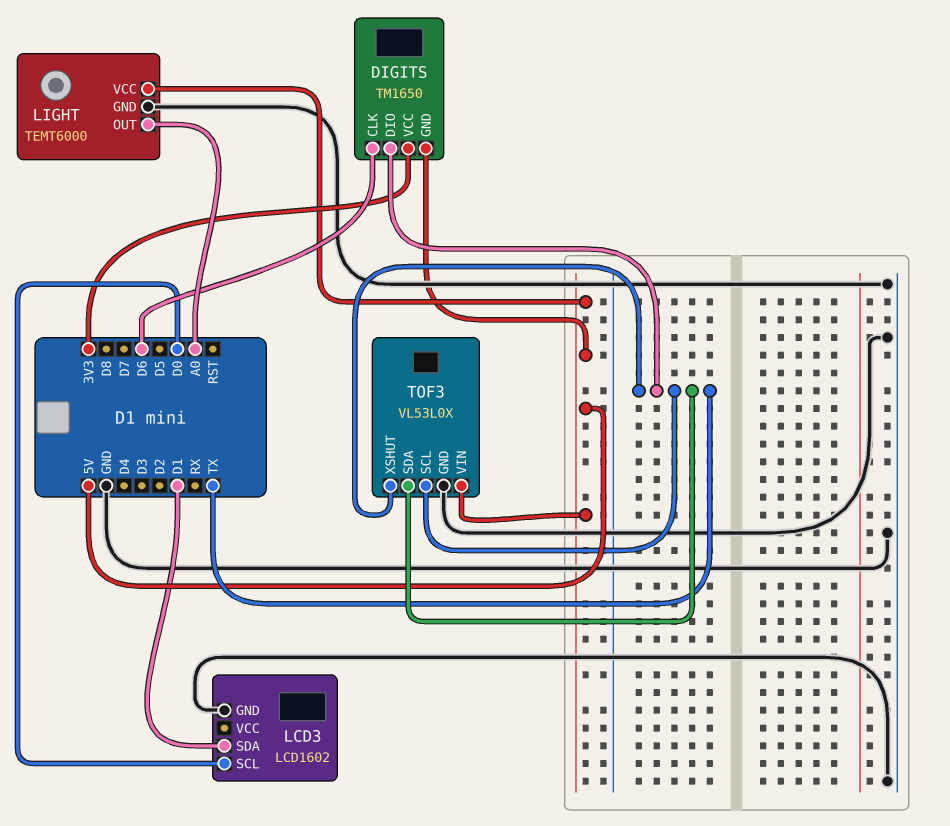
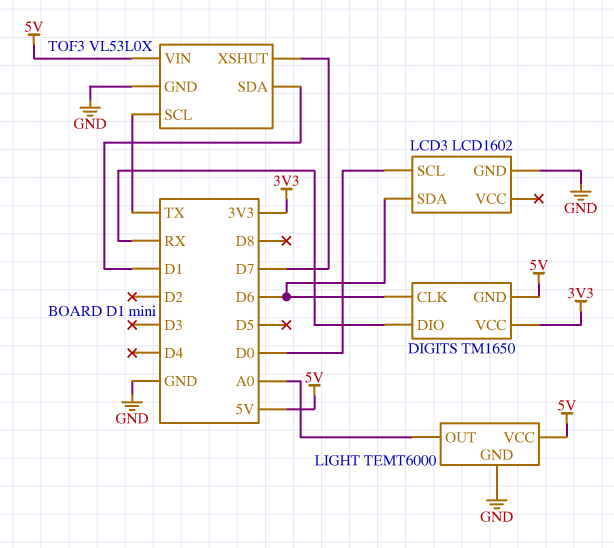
DIGITS pin DIO: TX -> RX
LCD3 pin SDA: D1 -> D6
TOF3 pin SDA: TX -> D1
TOF3 pin XSHUT: TX -> D7

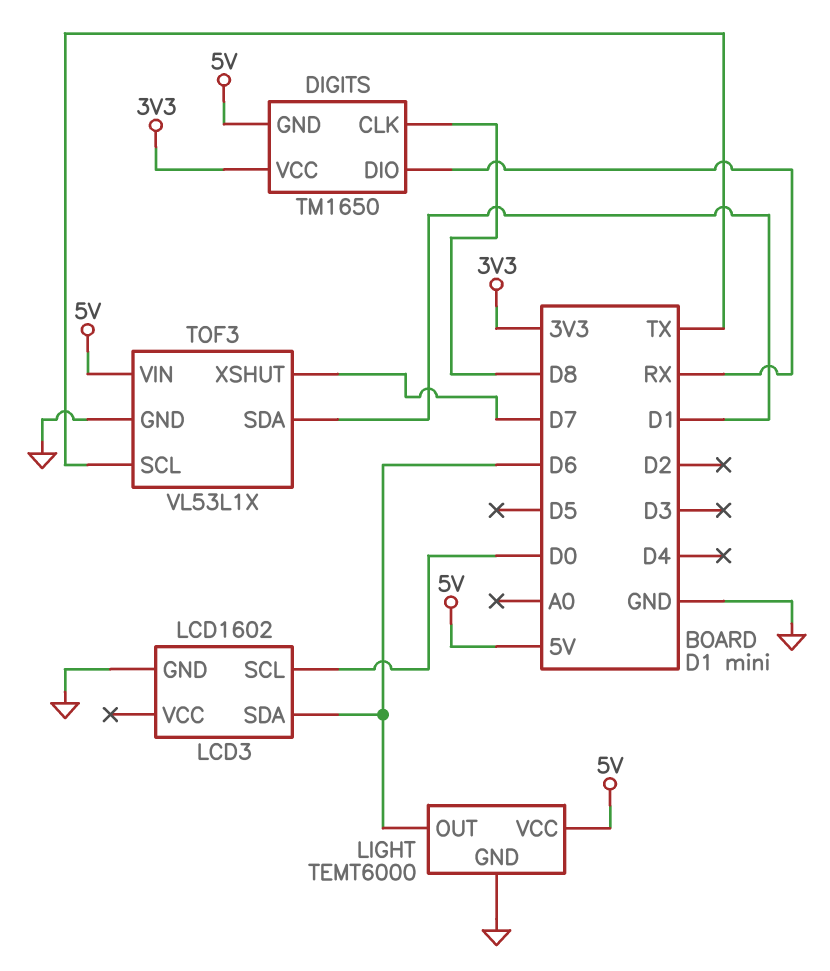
DIGITS pin CLK: D6 -> D8
LIGHT pin OUT: A0 -> D6
TOF3: VL53L0X -> VL53L1X

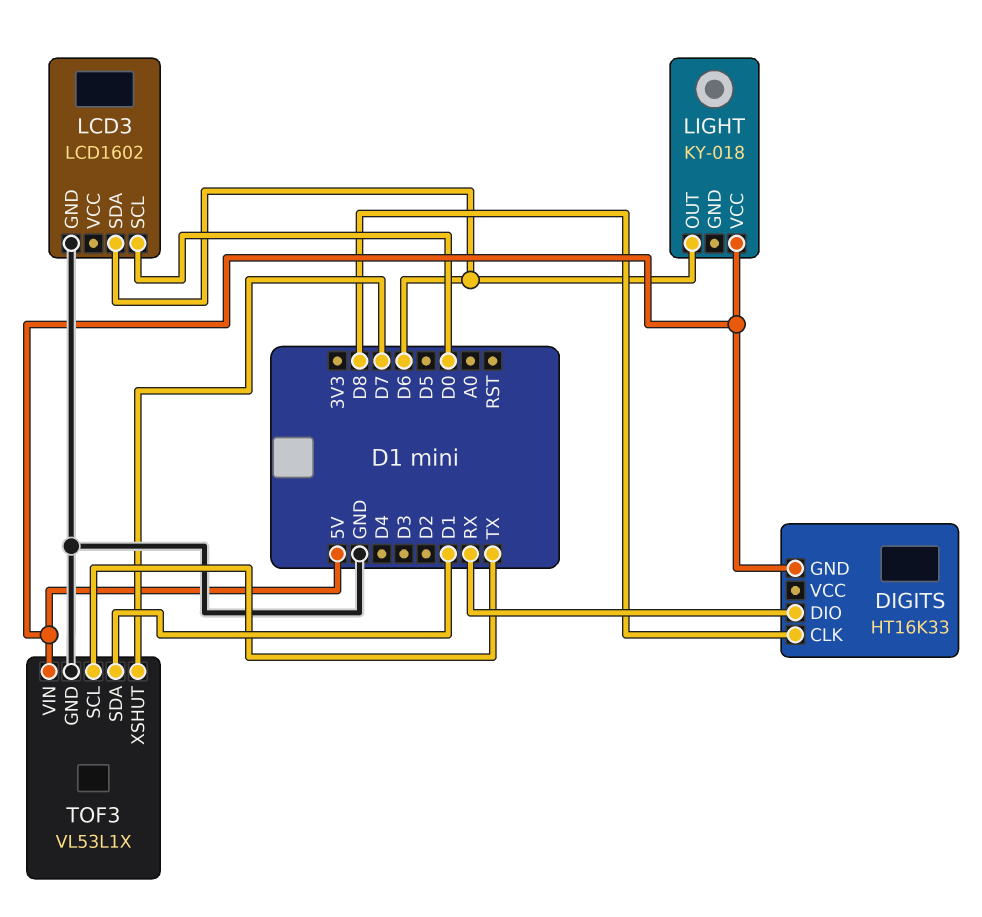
DIGITS: TM1650 -> HT16K33
DIGITS pin VCC: 3V3 -> none
LIGHT: TEMT6000 -> KY-018
LIGHT pin GND: GND -> none

